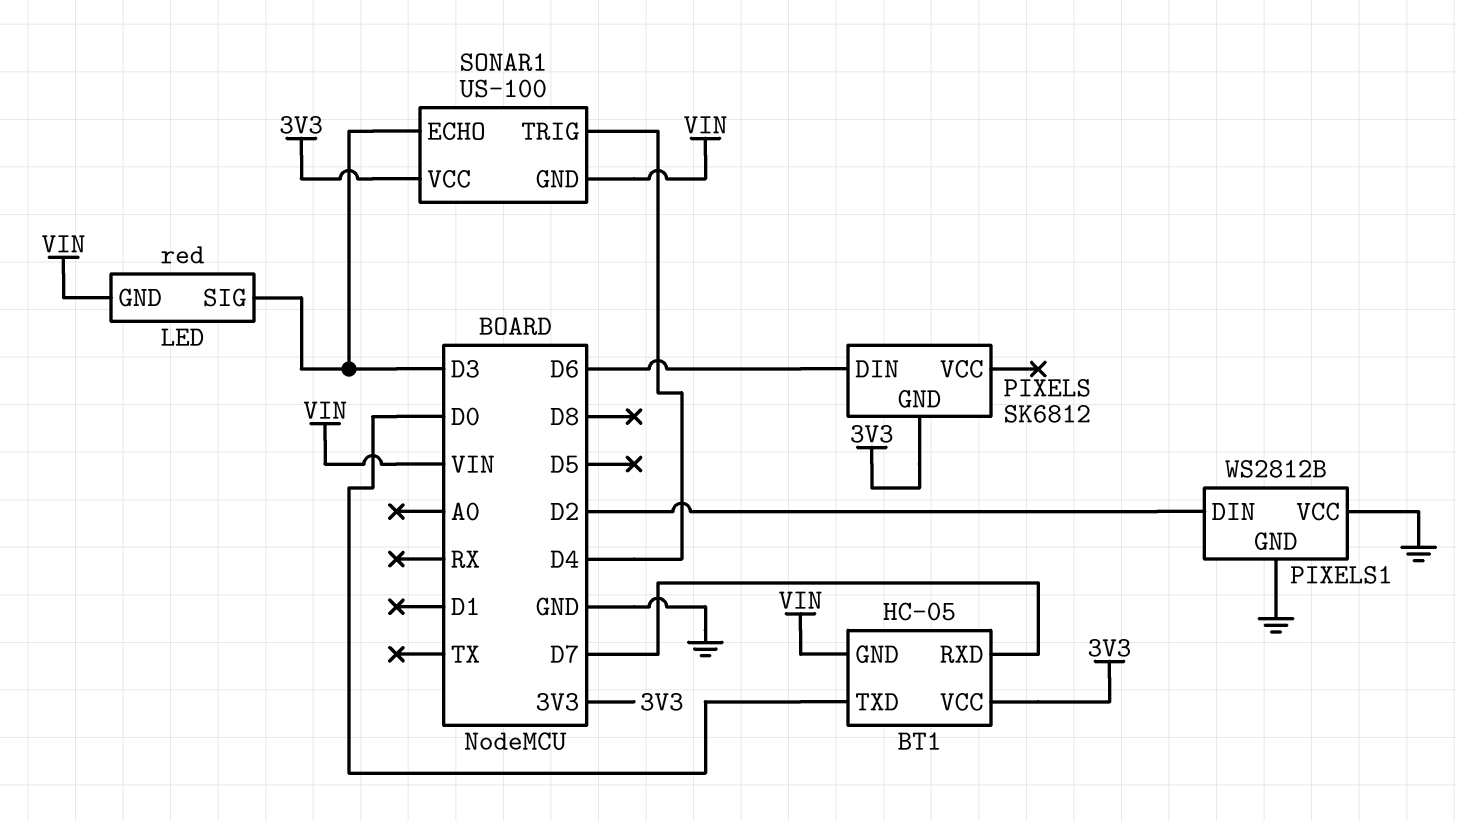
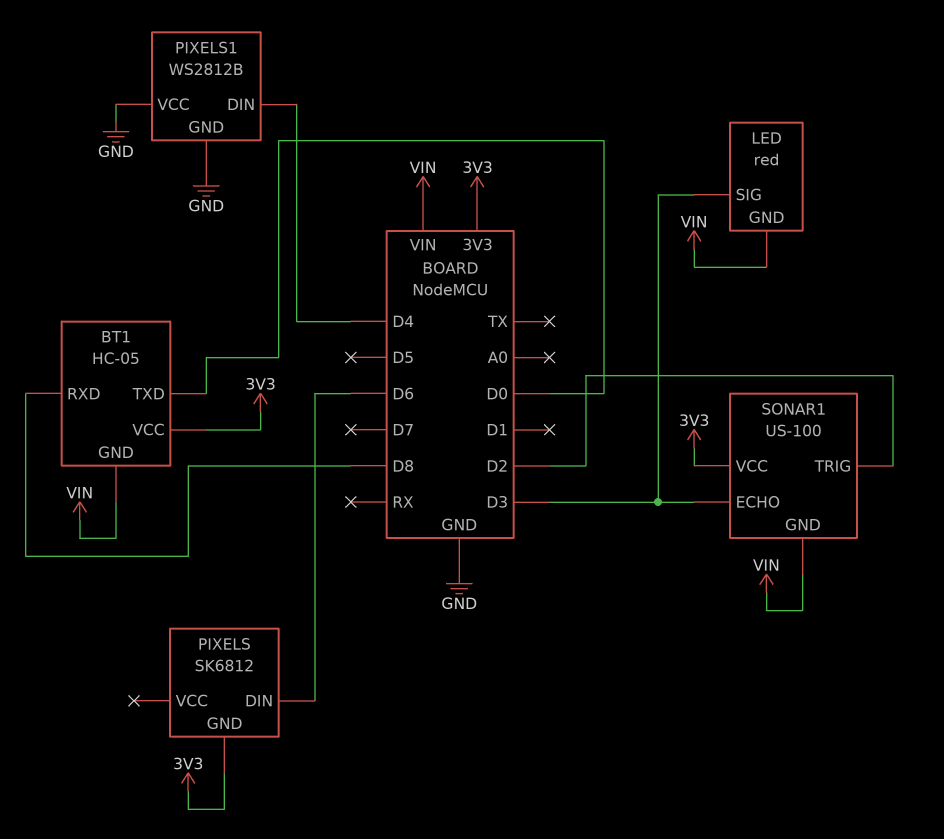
BT1 pin RXD: D7 -> D8
PIXELS1 pin DIN: D2 -> D4
SONAR1 pin TRIG: D4 -> D2

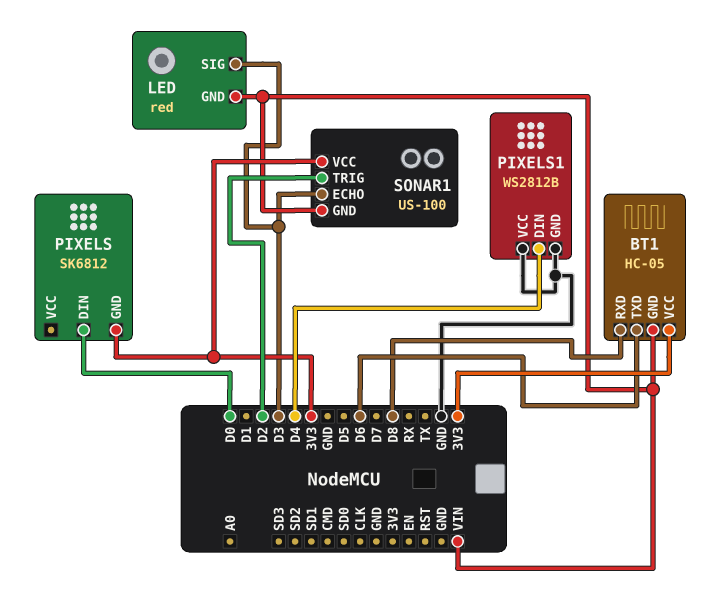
BT1 pin TXD: D0 -> D6
PIXELS pin DIN: D6 -> D0

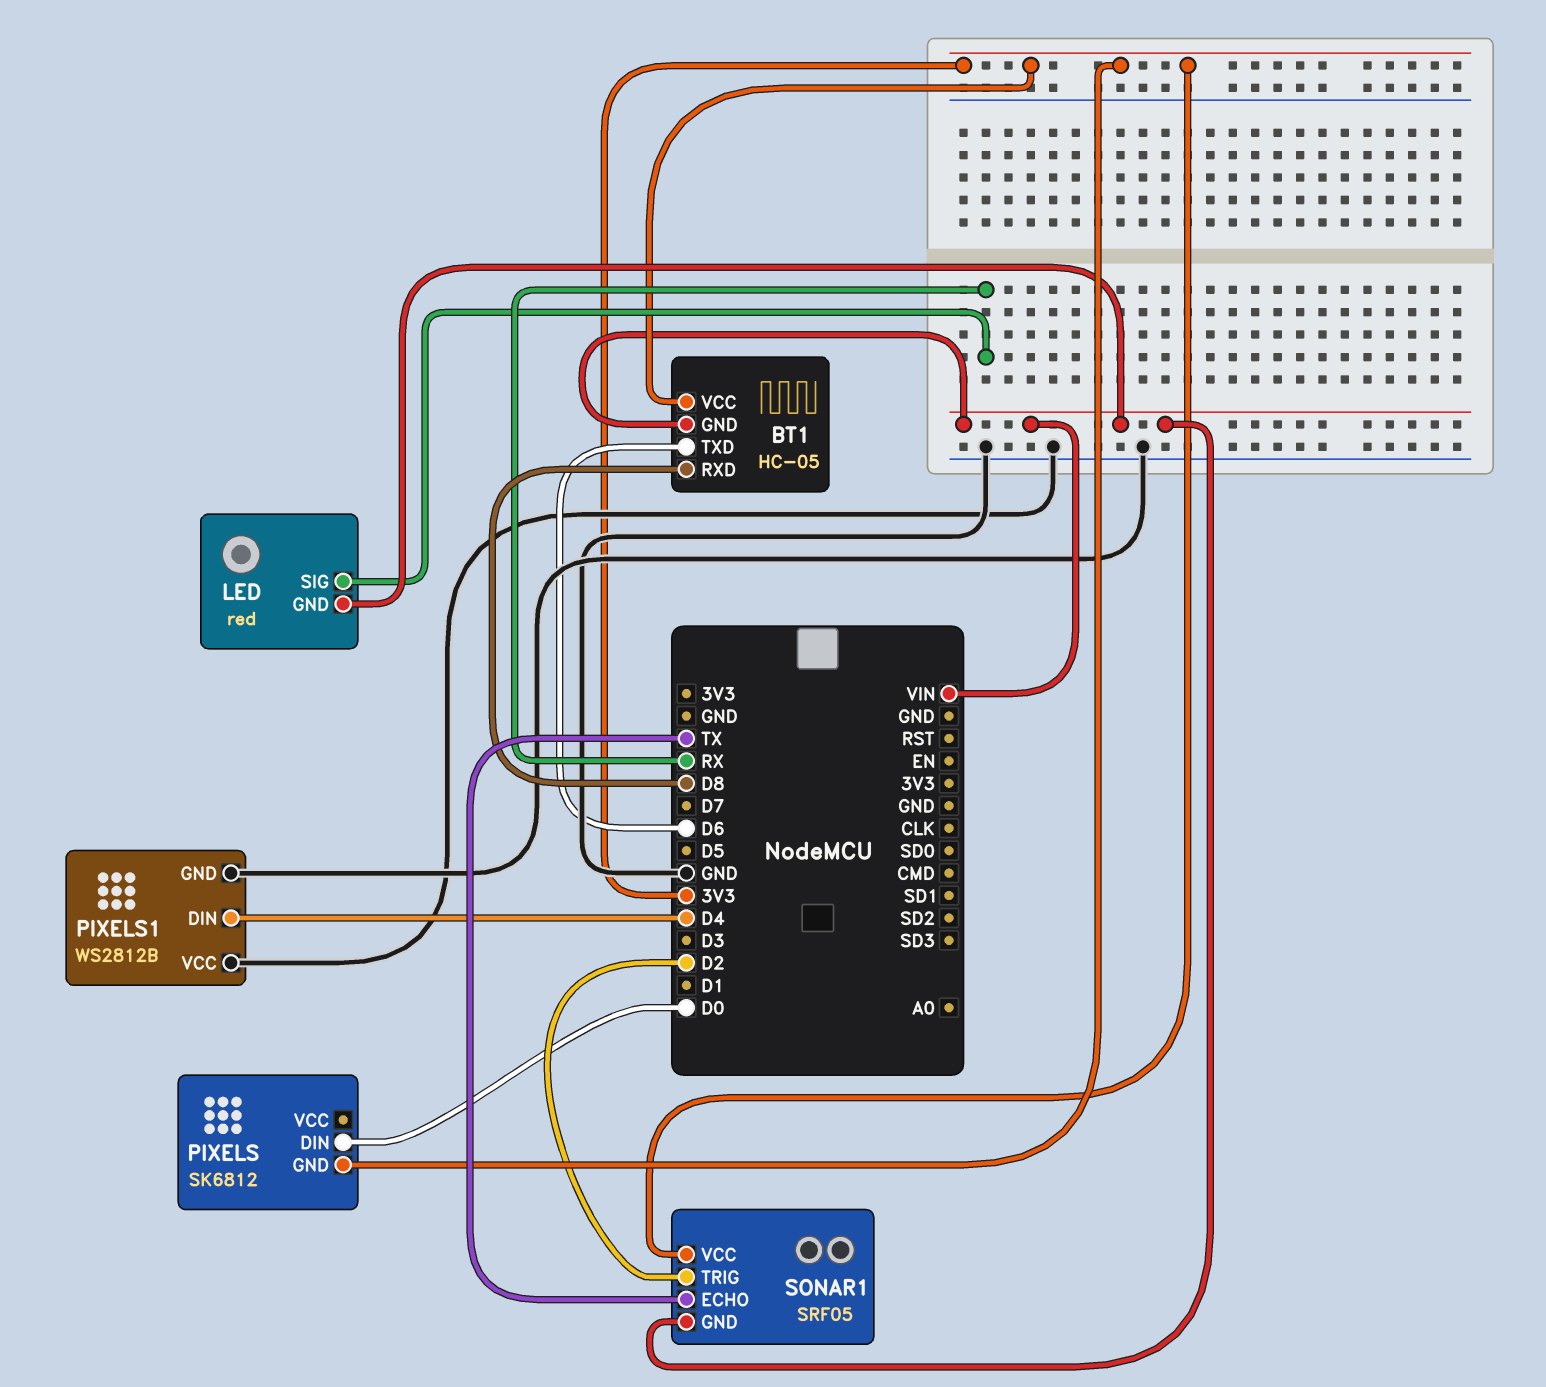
LED pin SIG: D3 -> RX
SONAR1: US-100 -> SRF05
SONAR1 pin ECHO: D3 -> TX

